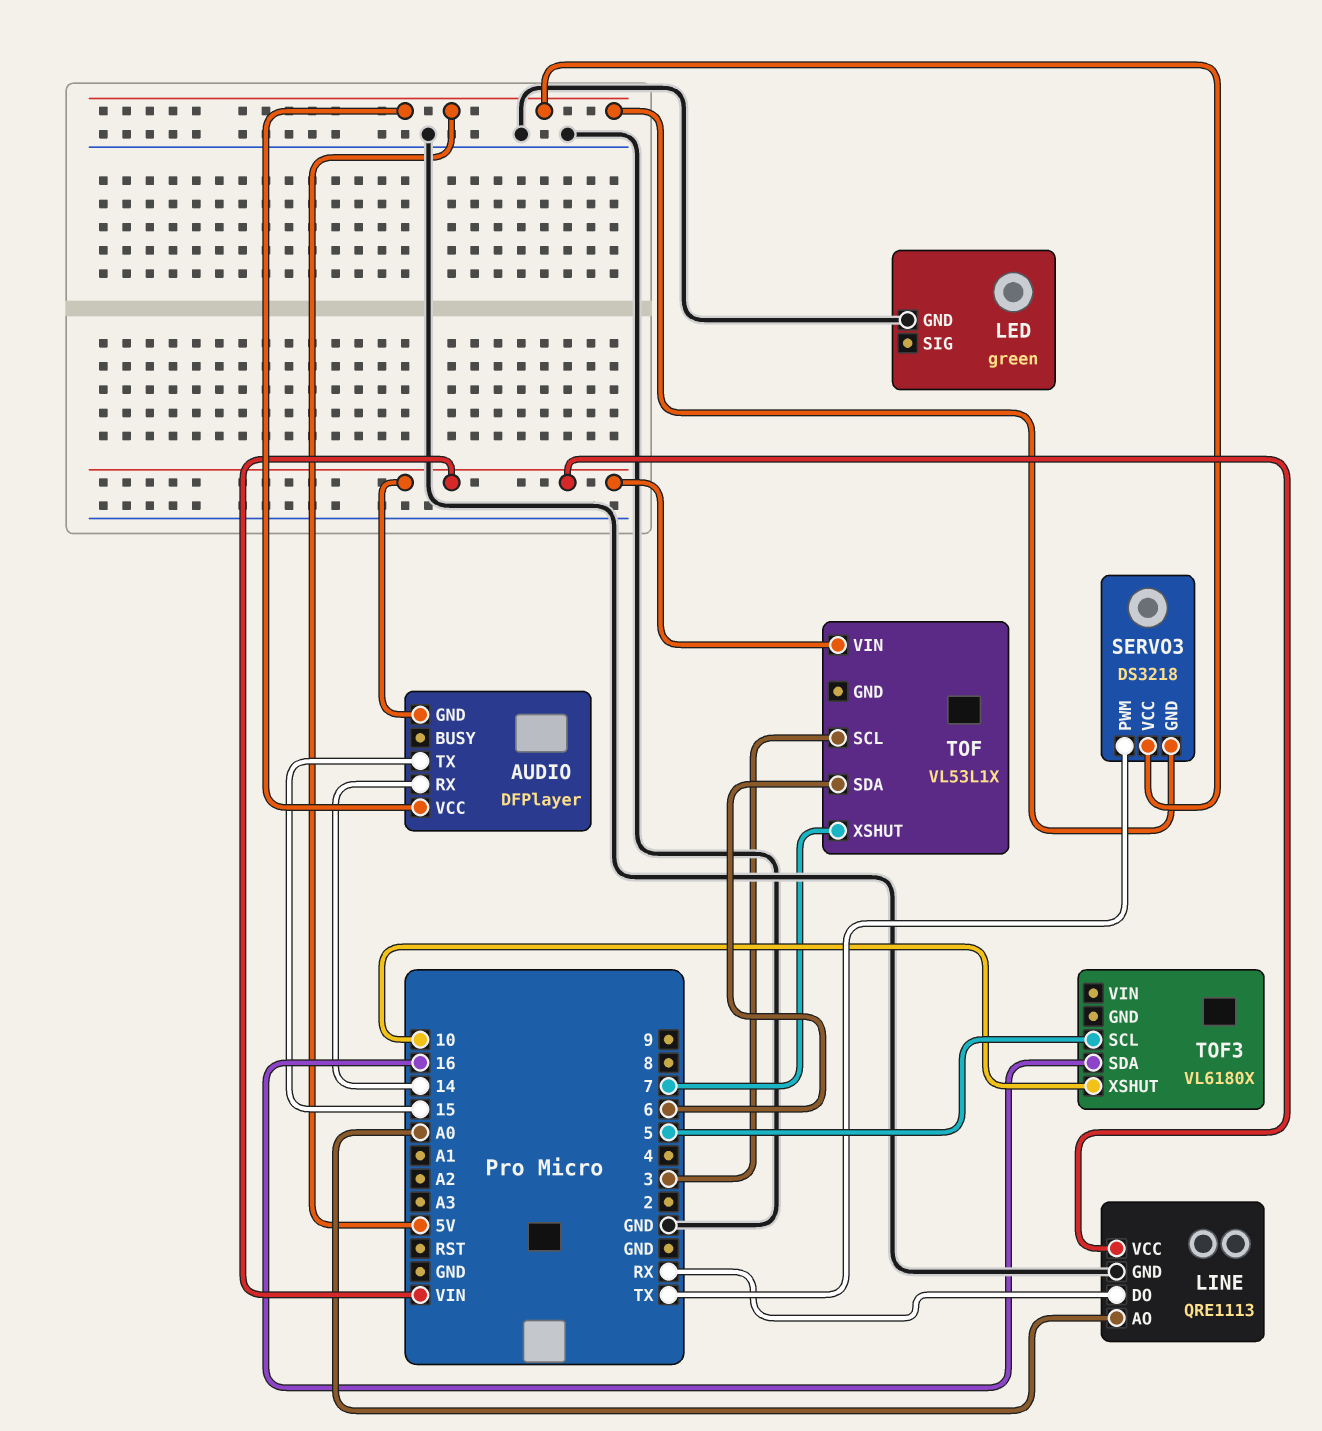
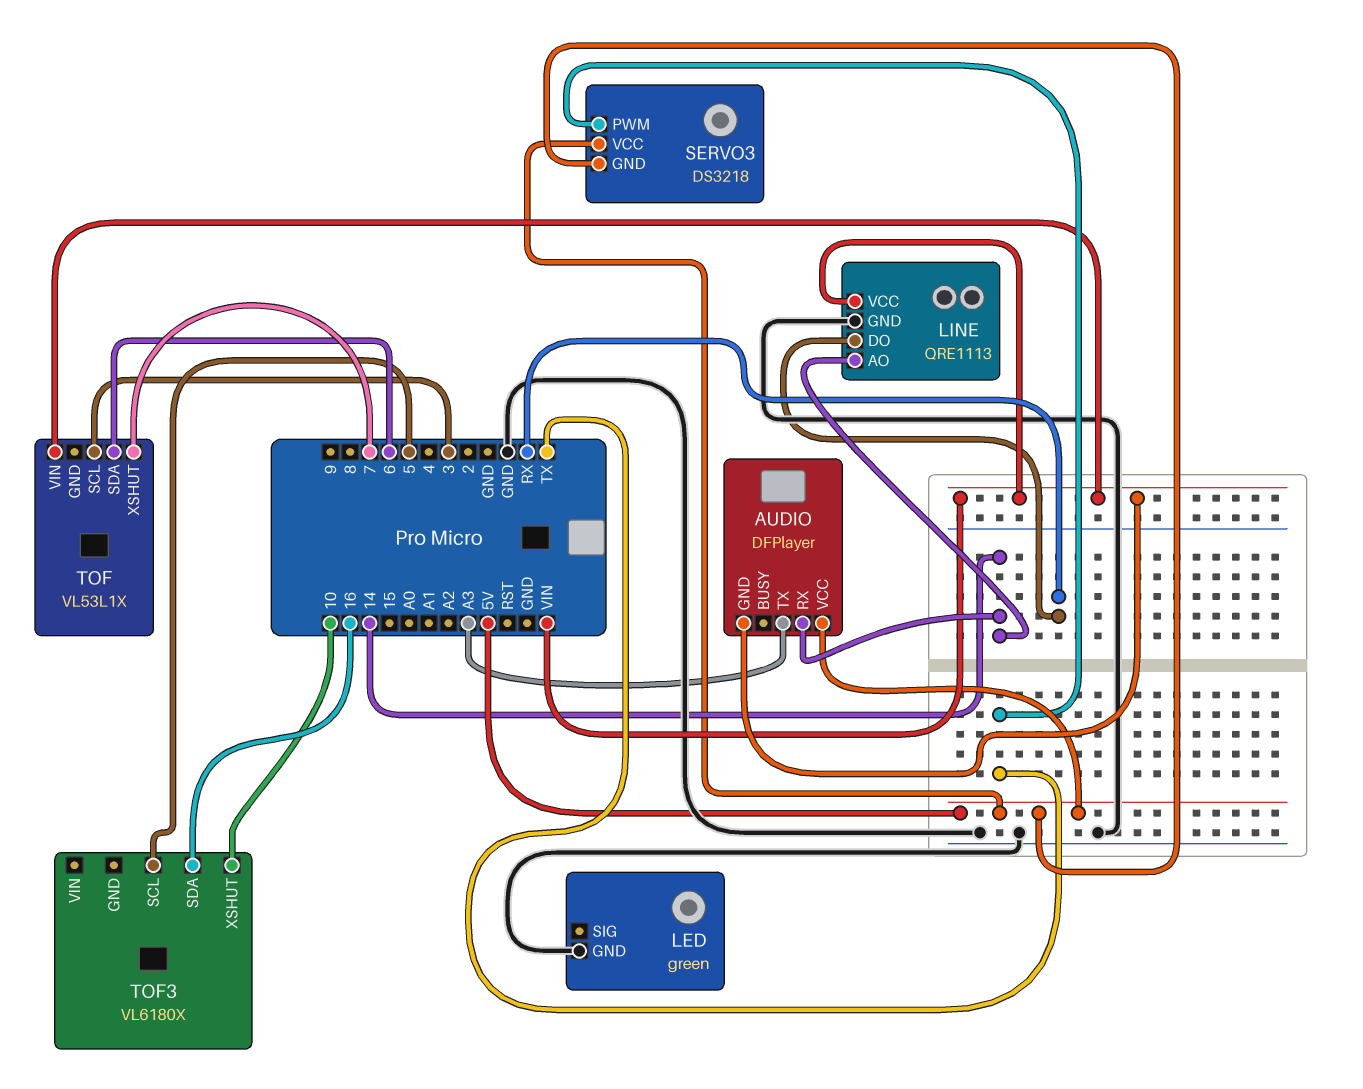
AUDIO pin TX: 15 -> A3
LINE pin AO: A0 -> 14

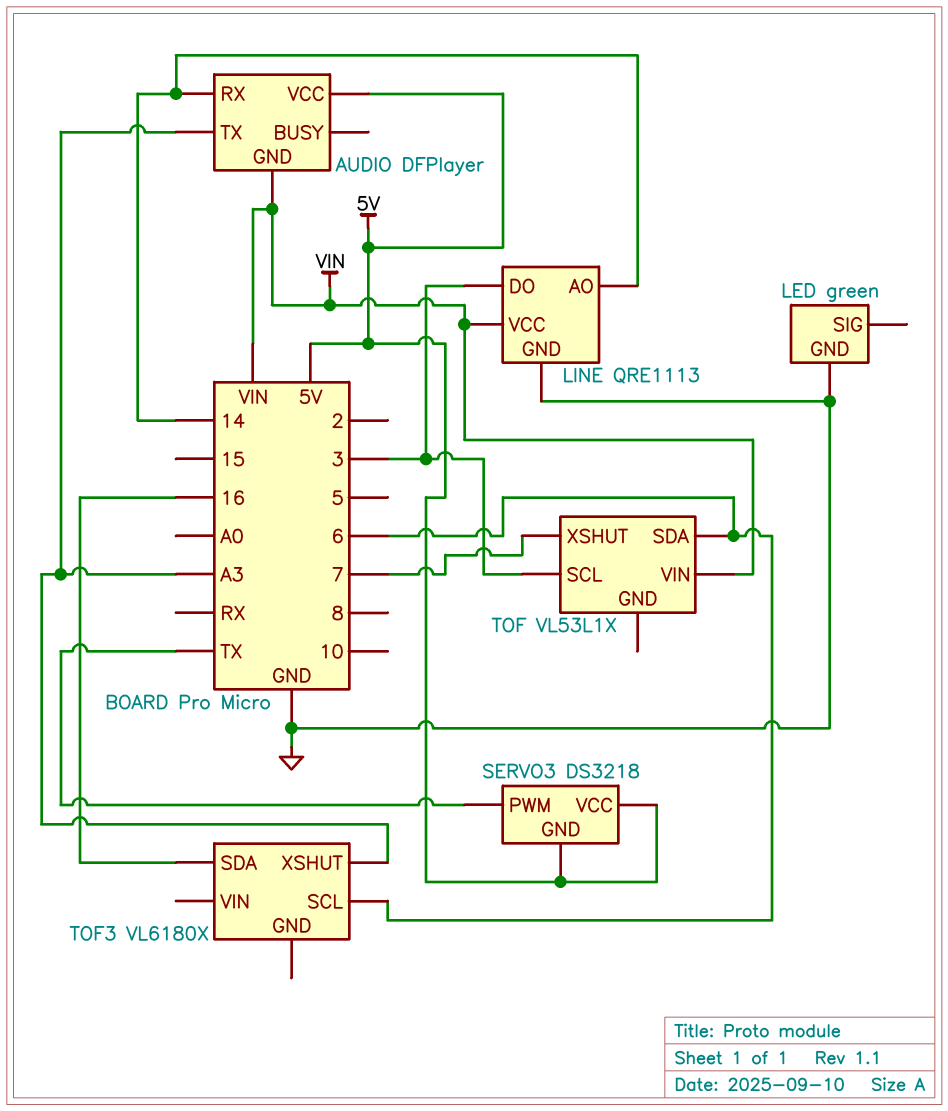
LINE pin DO: RX -> 3
TOF3 pin SCL: 5 -> 6
TOF3 pin XSHUT: 10 -> A3

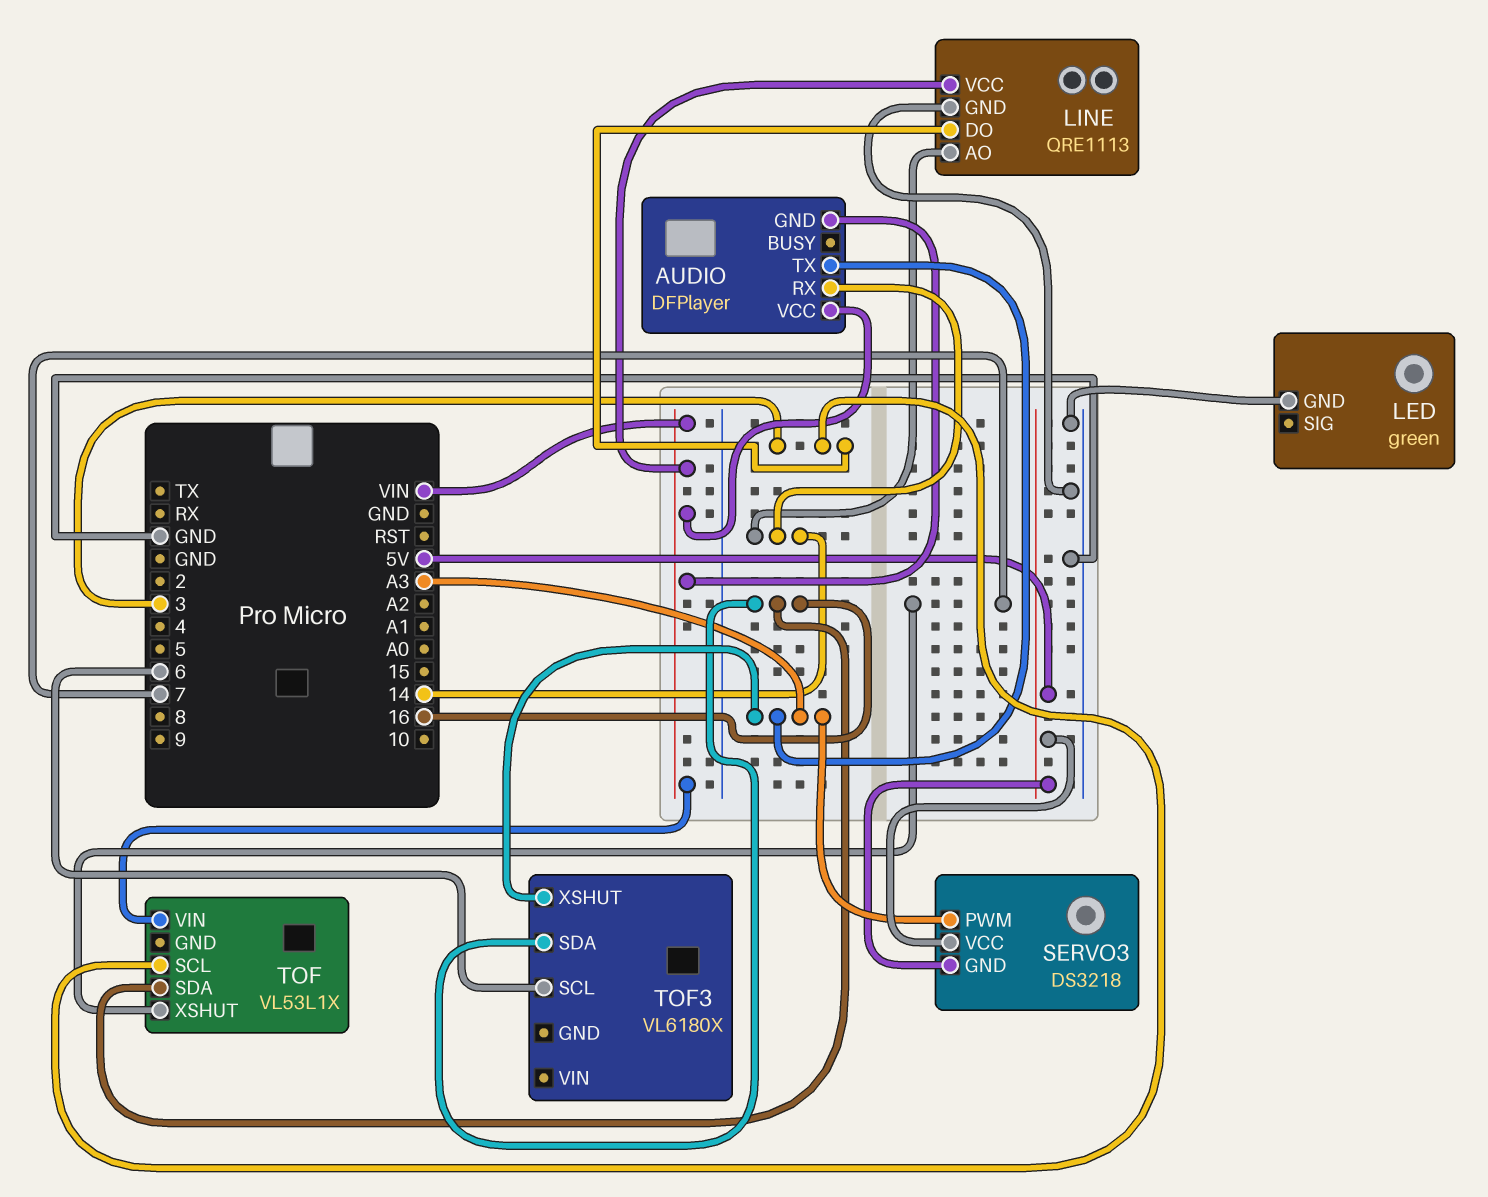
AUDIO pin VCC: 5V -> VIN
SERVO3 pin PWM: TX -> A3
TOF pin SDA: 6 -> 16

